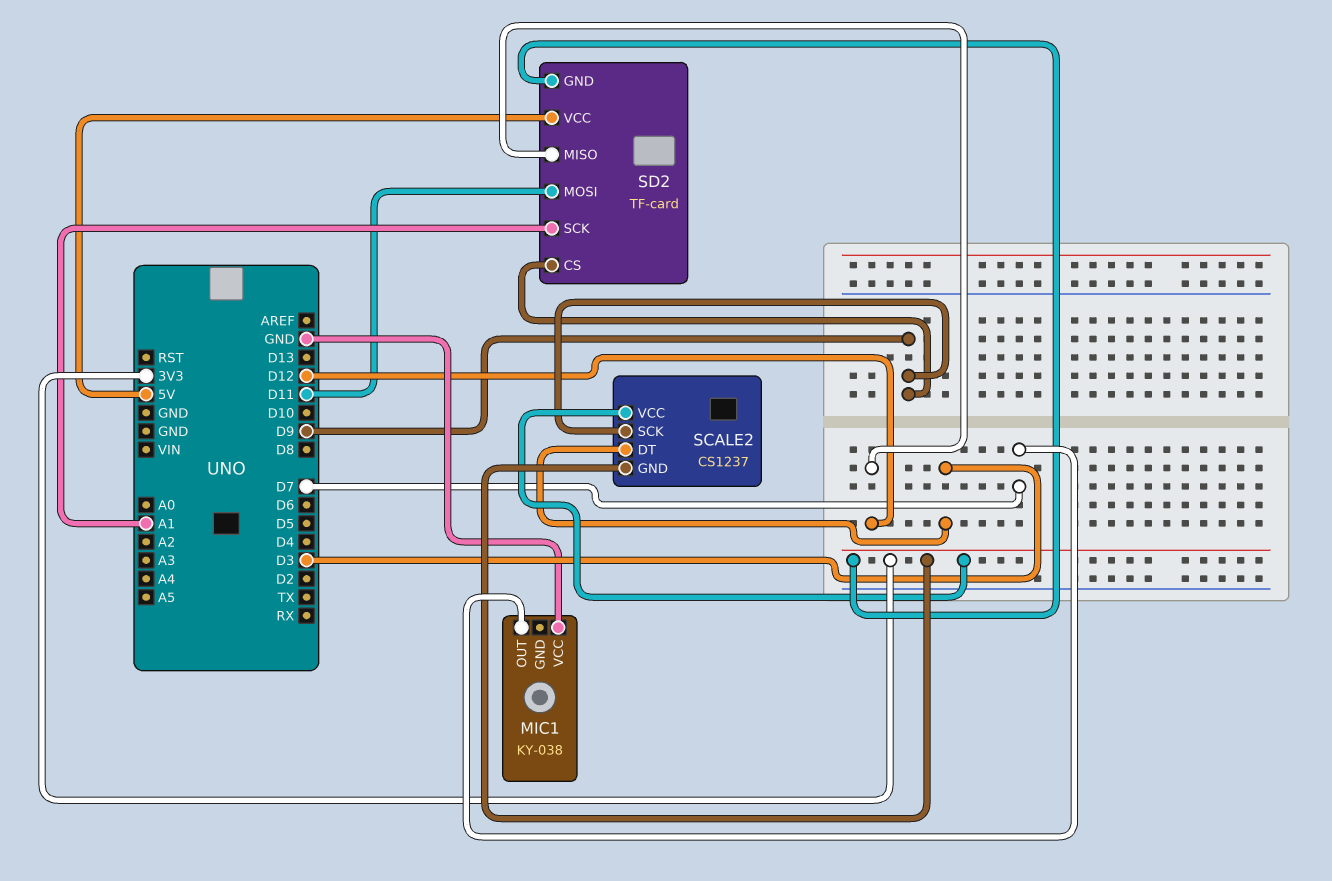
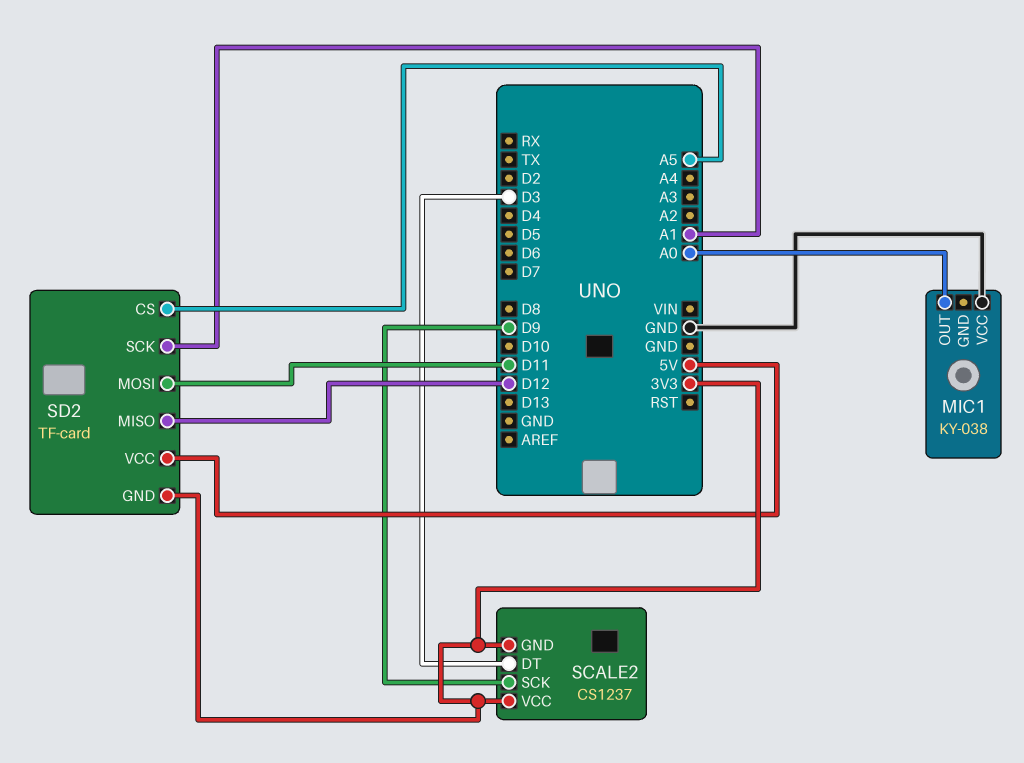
MIC1 pin OUT: D7 -> A0
SD2 pin CS: D9 -> A5

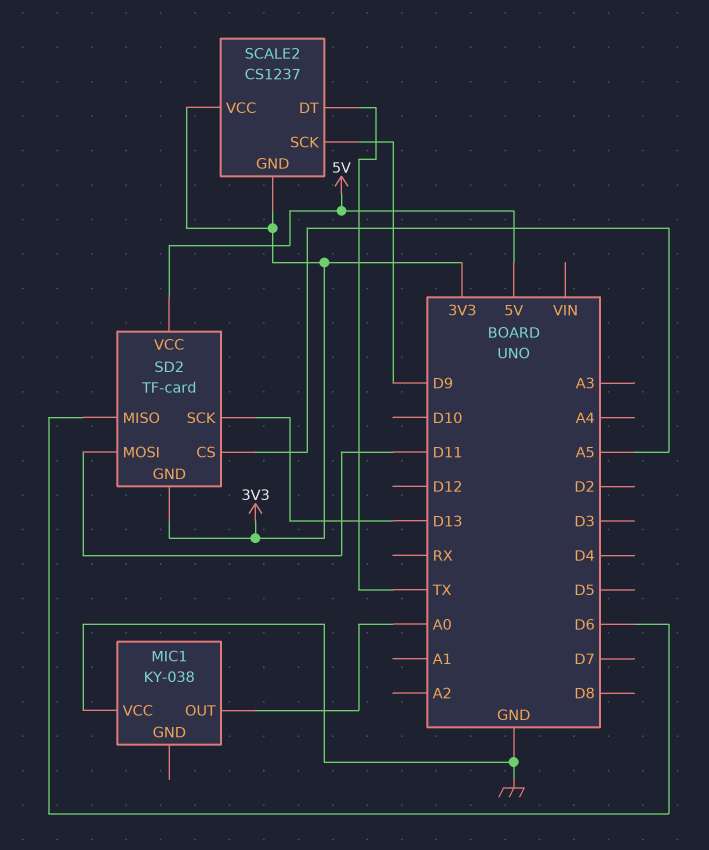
SCALE2 pin DT: D3 -> TX
SD2 pin MISO: D12 -> D6
SD2 pin SCK: A1 -> D13

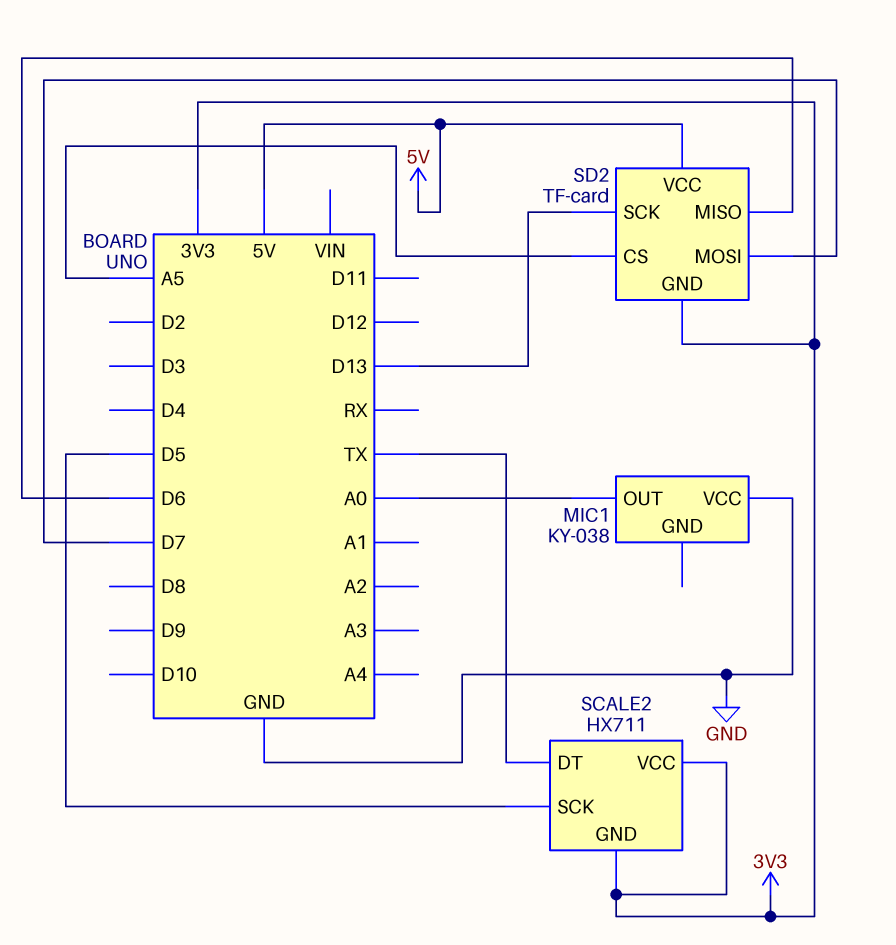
SCALE2: CS1237 -> HX711
SCALE2 pin SCK: D9 -> D5
SD2 pin MOSI: D11 -> D7

